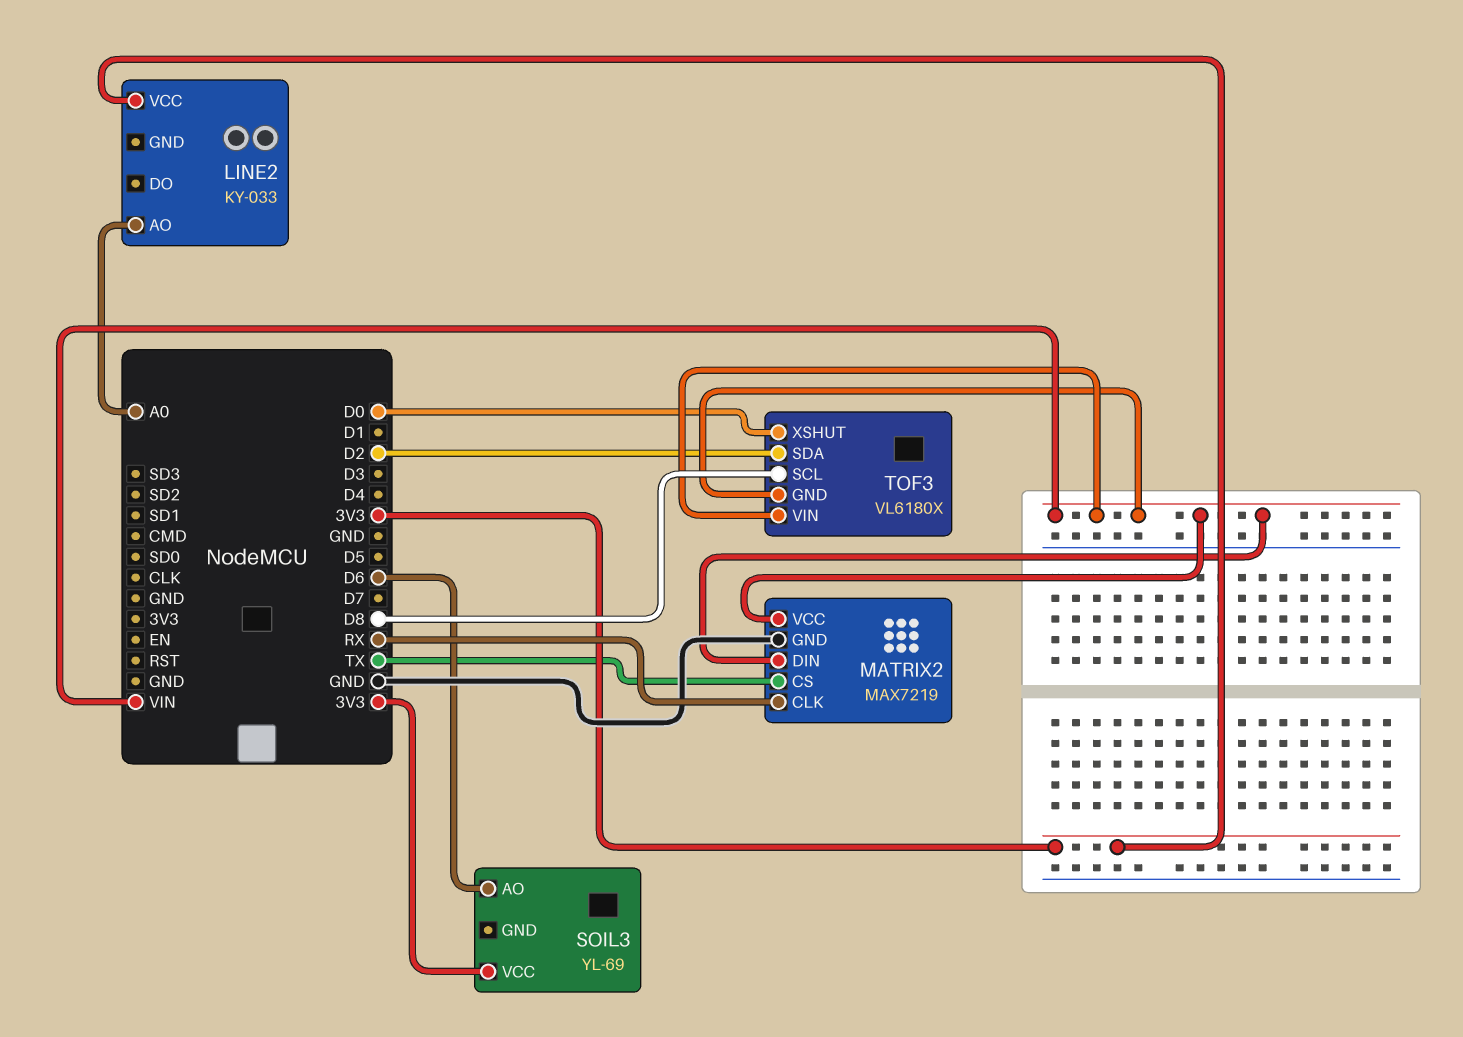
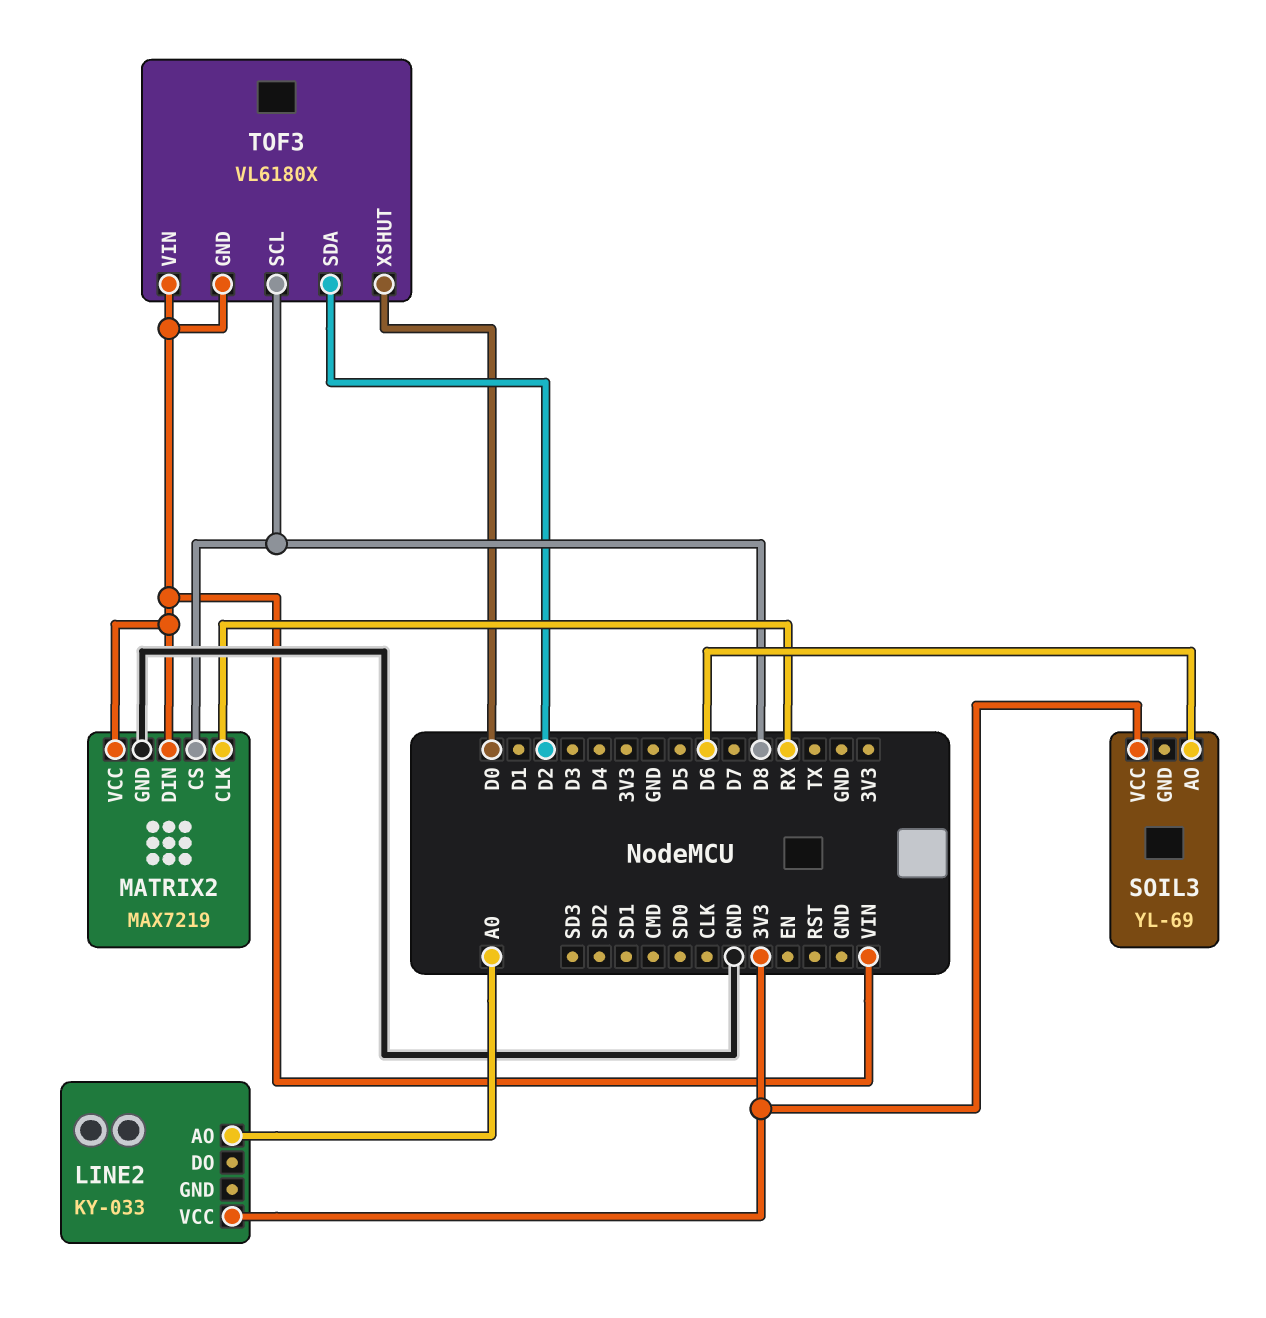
MATRIX2 pin CS: TX -> D8

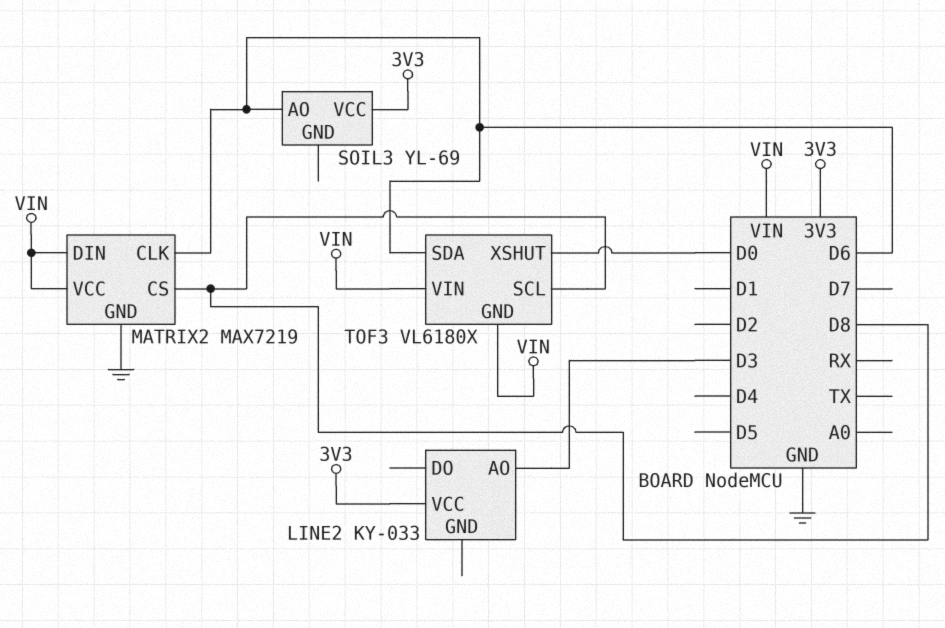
LINE2 pin AO: A0 -> D3
MATRIX2 pin CLK: RX -> D6
TOF3 pin SDA: D2 -> D6

